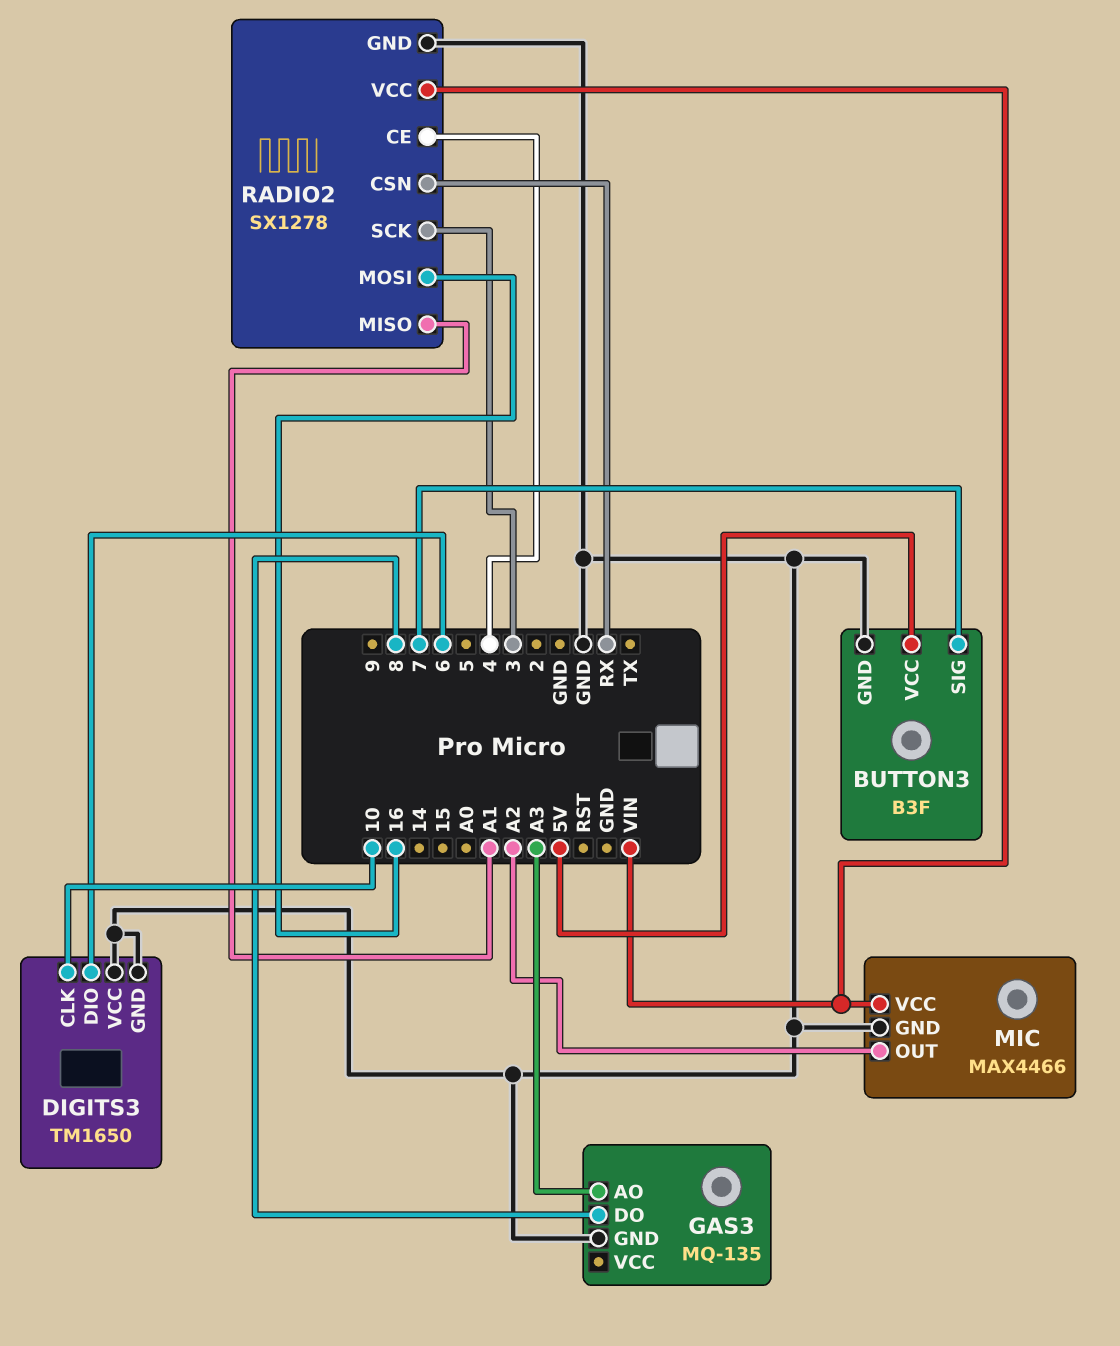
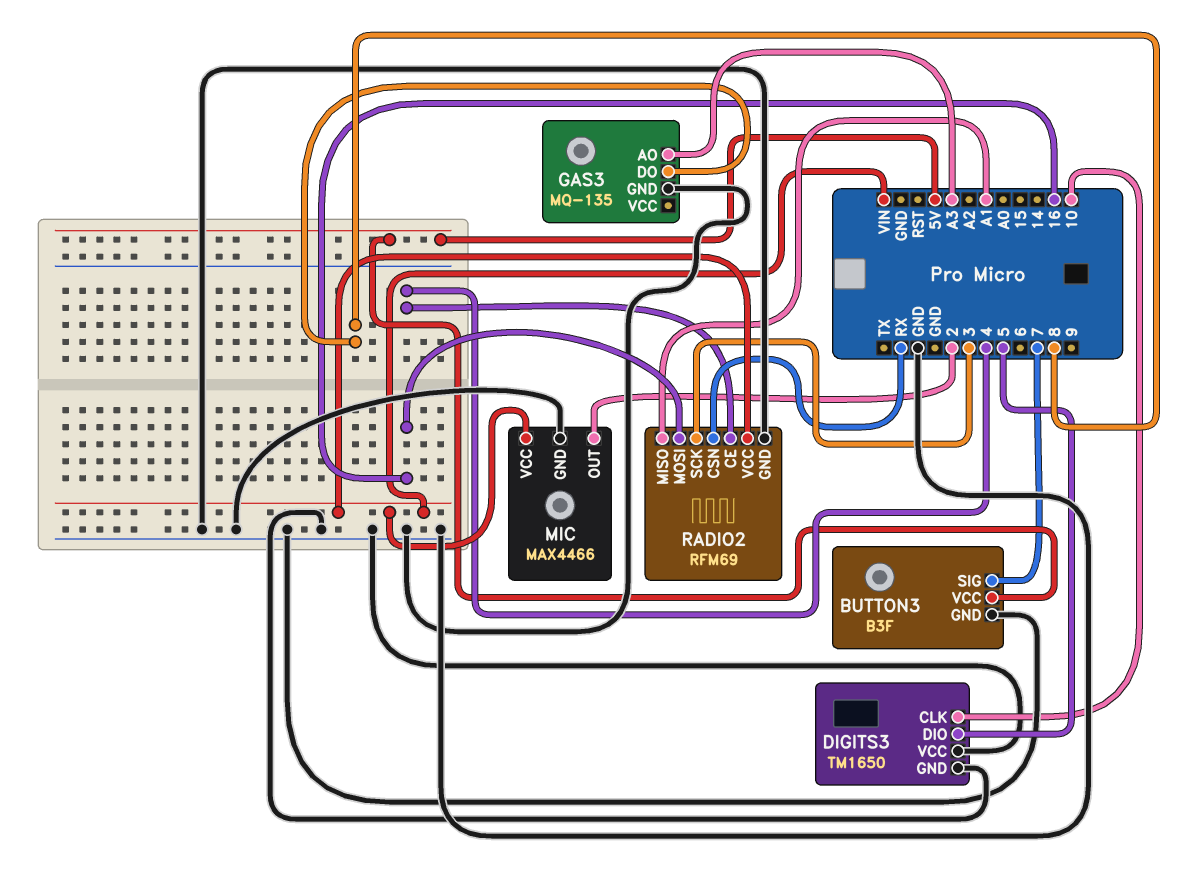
DIGITS3 pin DIO: 6 -> 5
MIC pin OUT: A2 -> 2
RADIO2: SX1278 -> RFM69

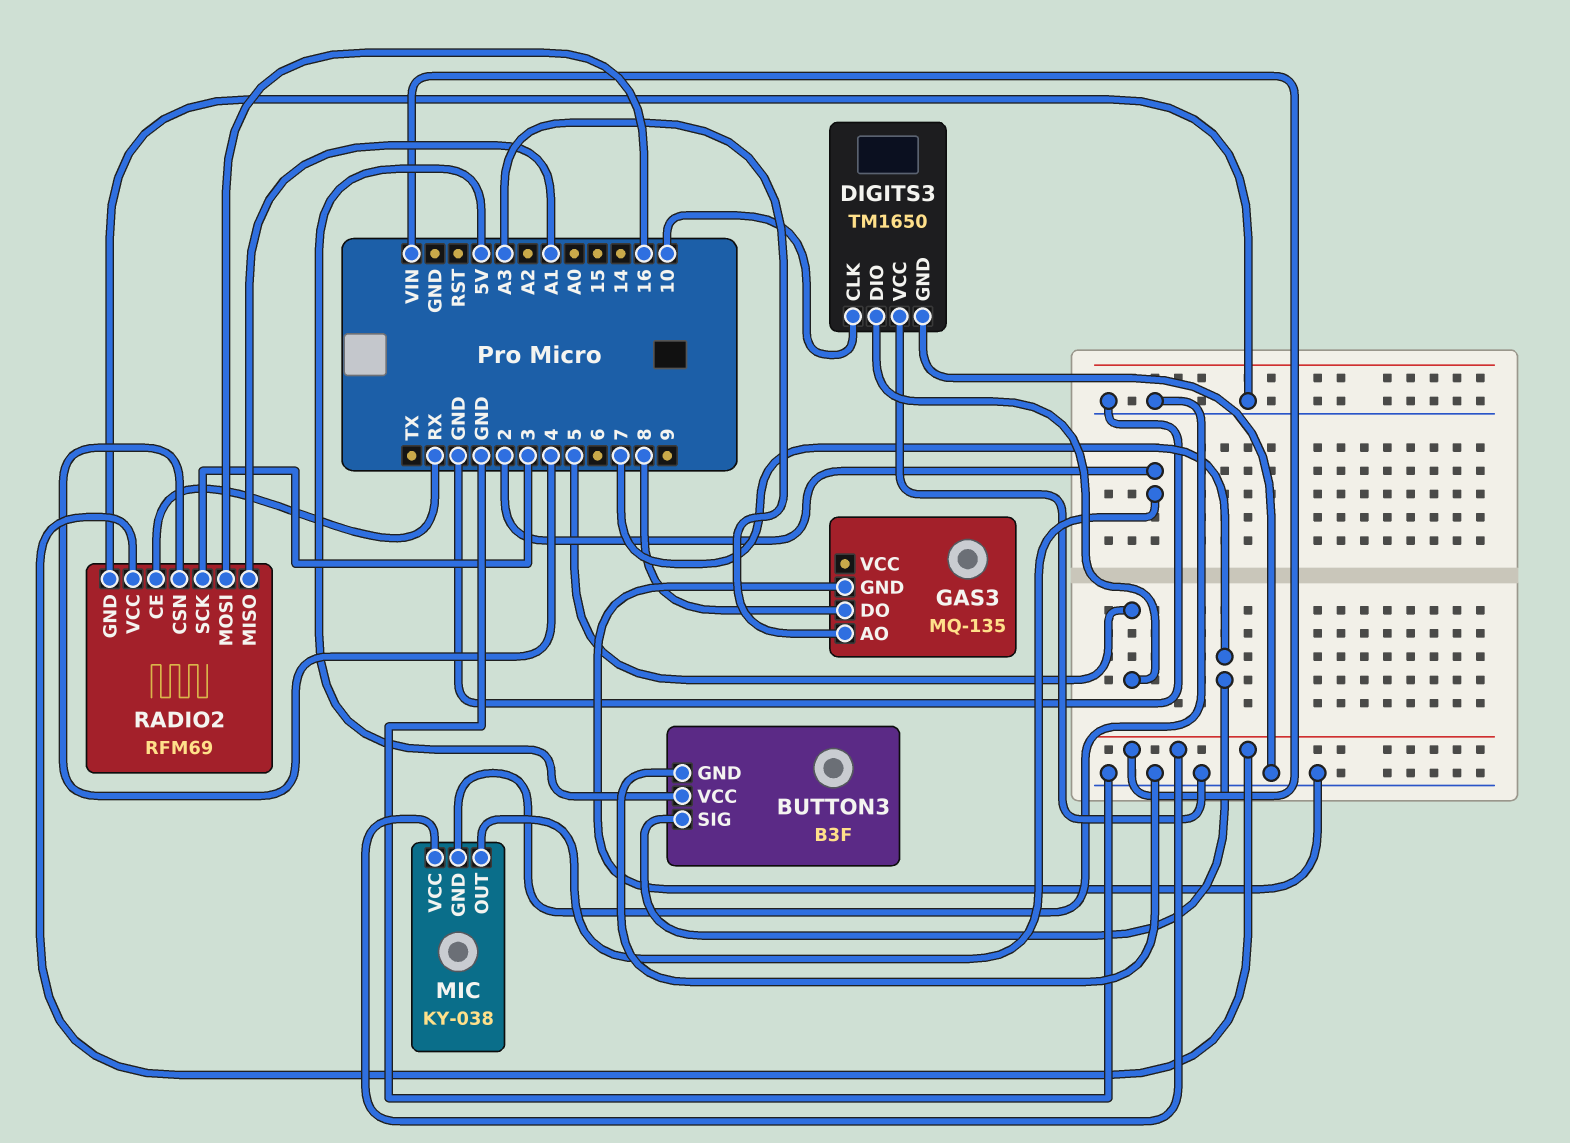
MIC: MAX4466 -> KY-038
RADIO2 pin CE: 4 -> RX
RADIO2 pin CSN: RX -> 4

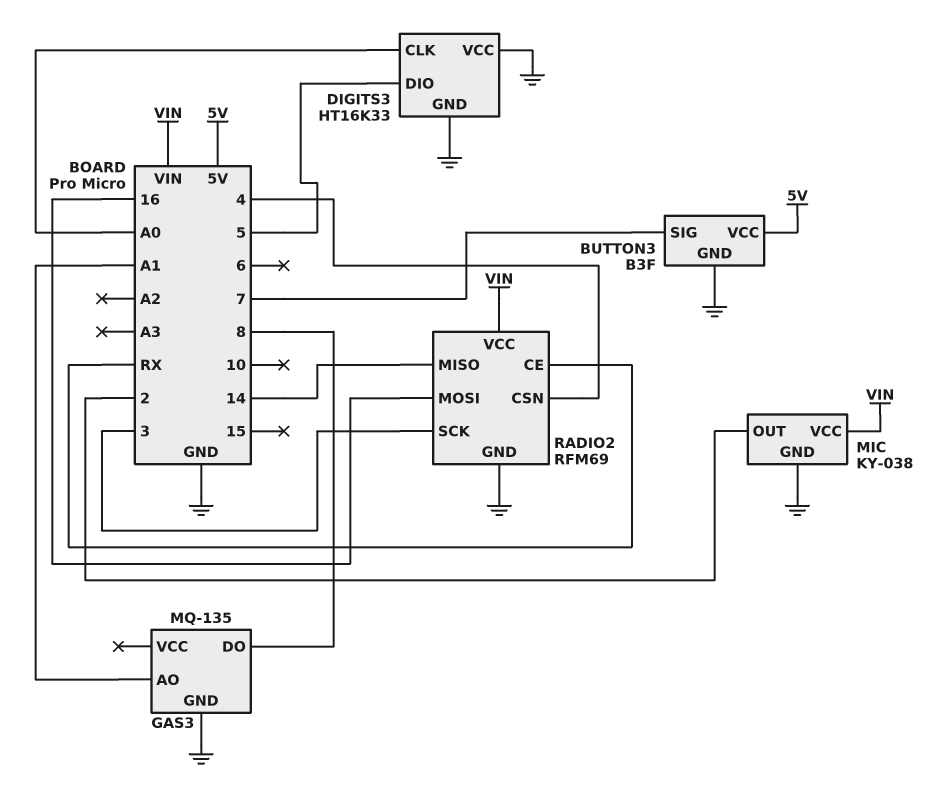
DIGITS3: TM1650 -> HT16K33
DIGITS3 pin CLK: 10 -> A0
GAS3 pin AO: A3 -> A1
RADIO2 pin MISO: A1 -> 14

